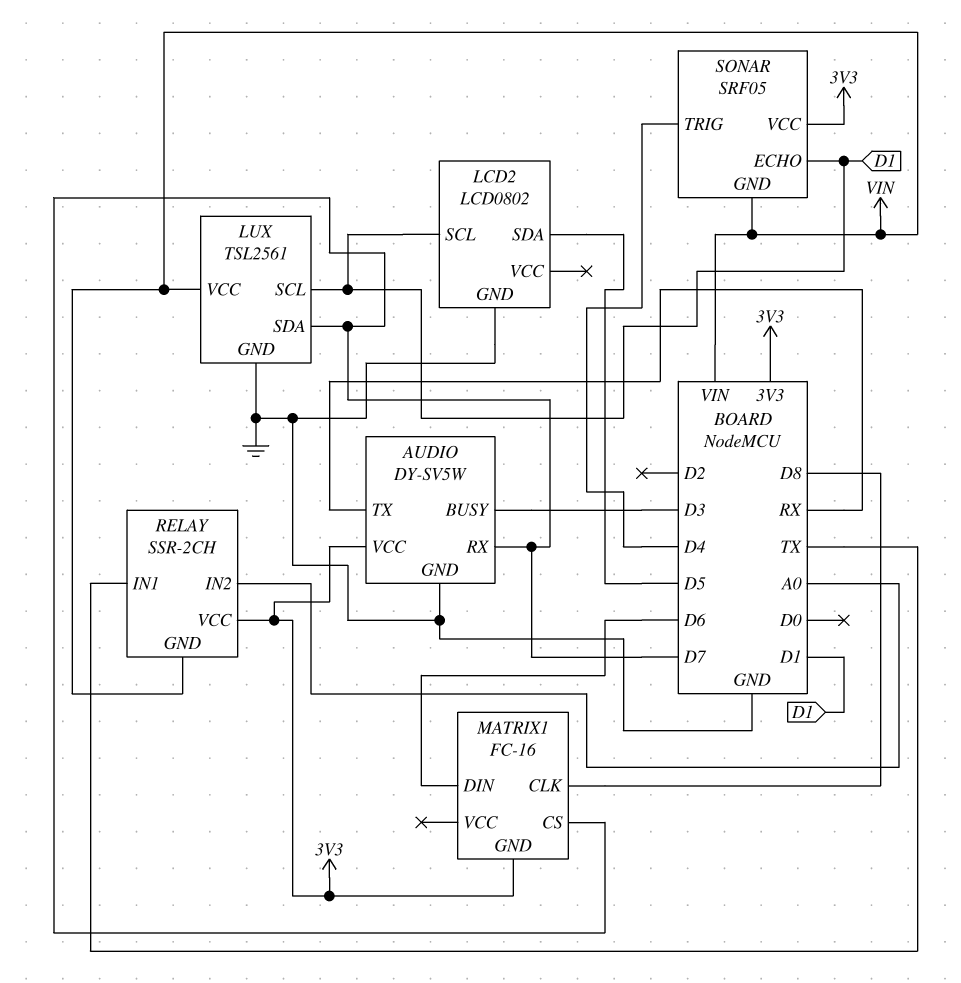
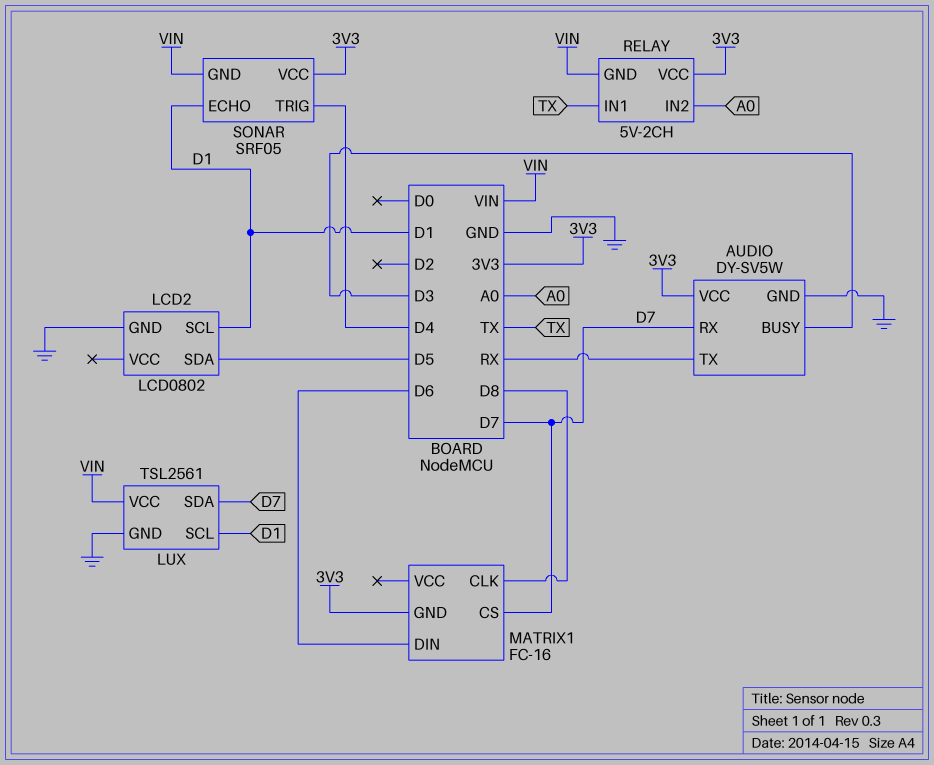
RELAY: SSR-2CH -> 5V-2CH

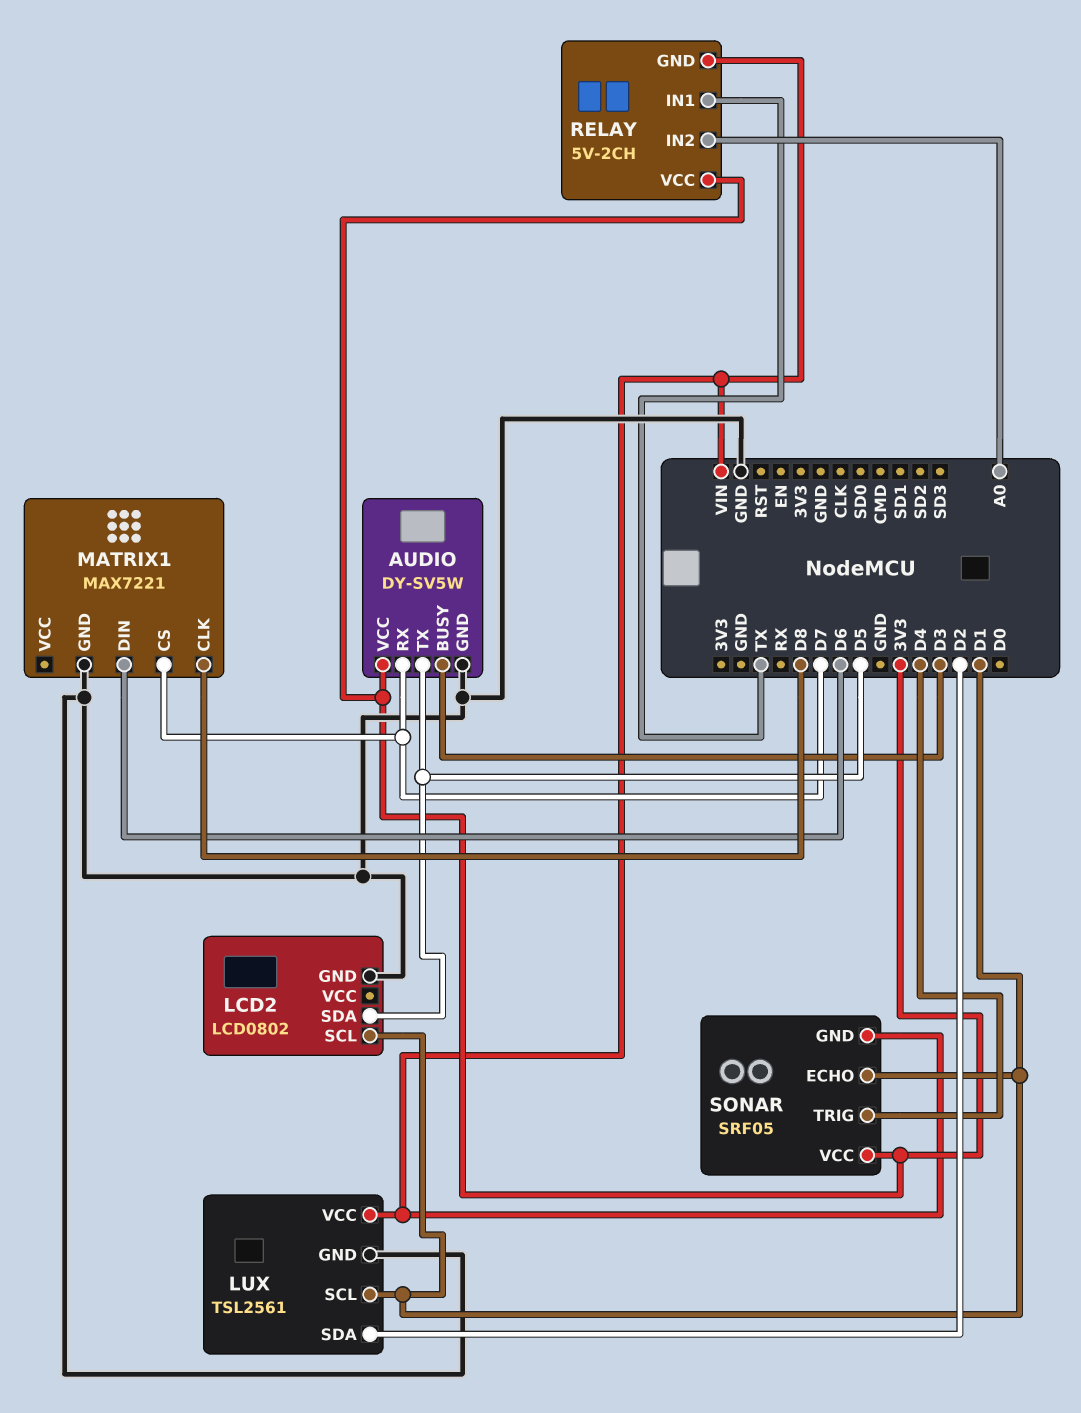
AUDIO pin TX: RX -> D5
LUX pin SDA: D7 -> D2
MATRIX1: FC-16 -> MAX7221
MATRIX1 pin GND: 3V3 -> GND

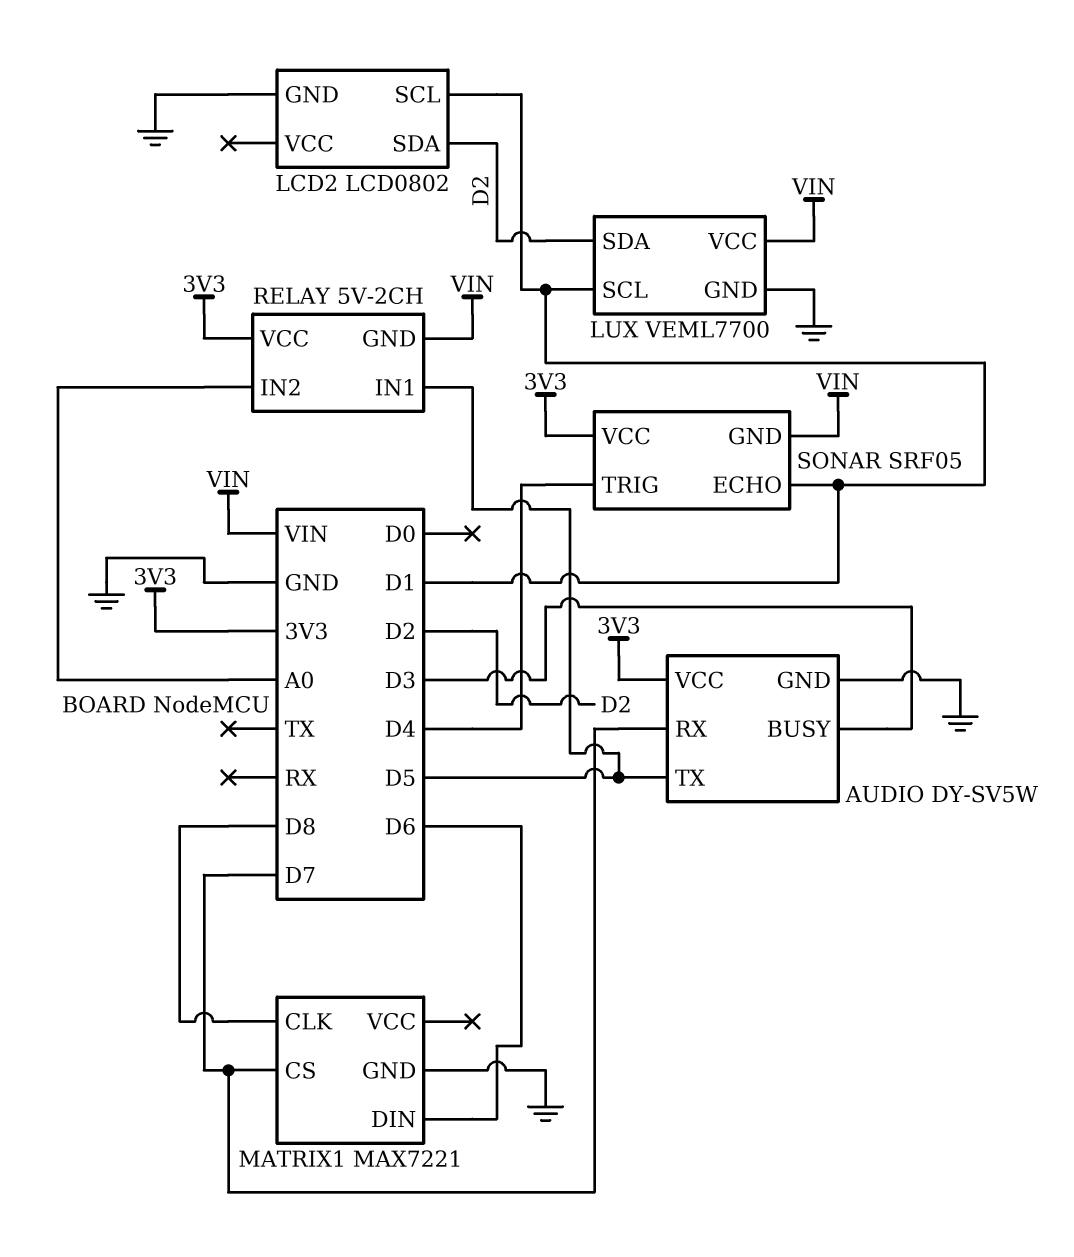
LCD2 pin SDA: D5 -> D2
LUX: TSL2561 -> VEML7700
RELAY pin IN1: TX -> D5

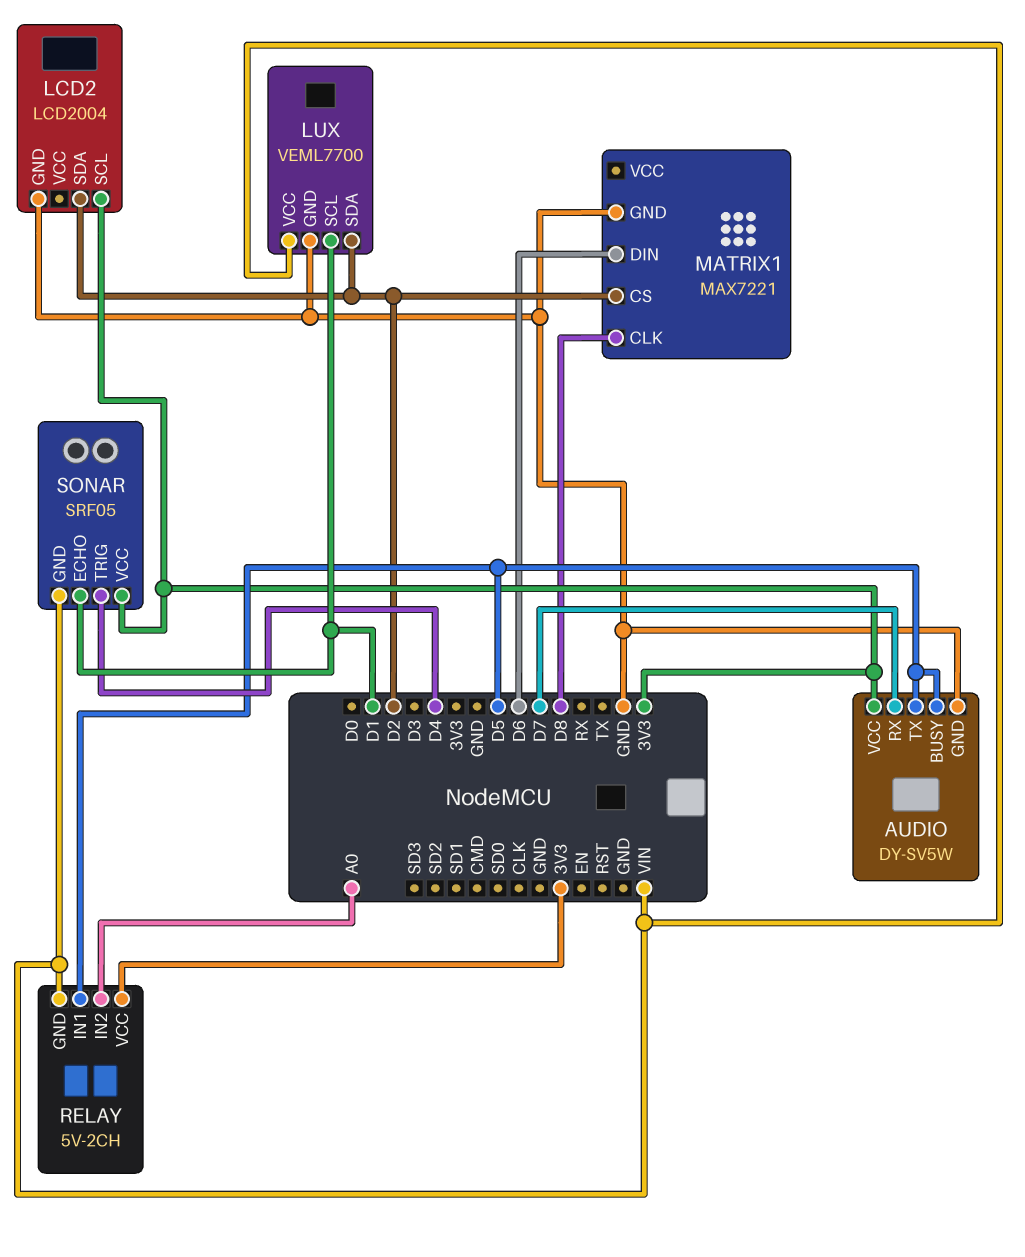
AUDIO pin BUSY: D3 -> D5
LCD2: LCD0802 -> LCD2004
LCD2 pin SCL: D1 -> 3V3
MATRIX1 pin CS: D7 -> D2

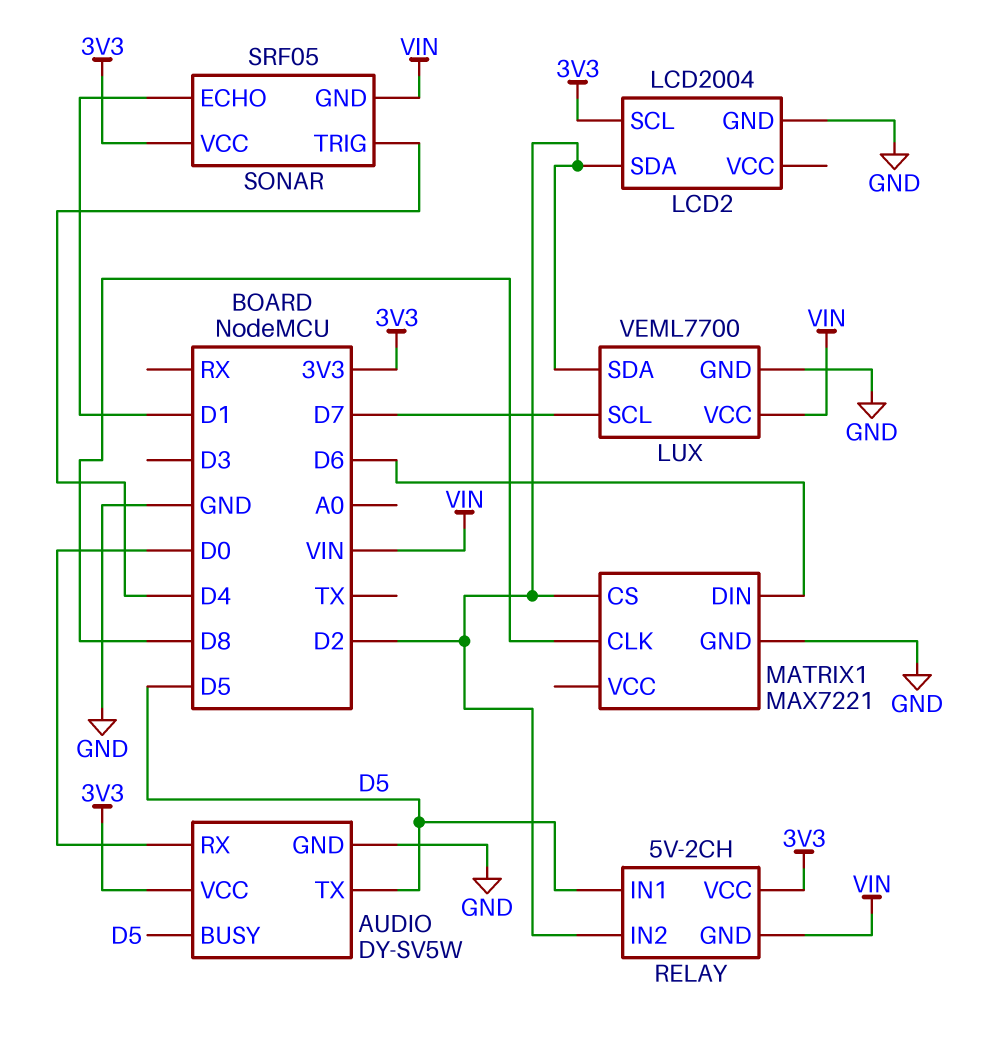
AUDIO pin RX: D7 -> D0
LUX pin SCL: D1 -> D7
RELAY pin IN2: A0 -> D2

